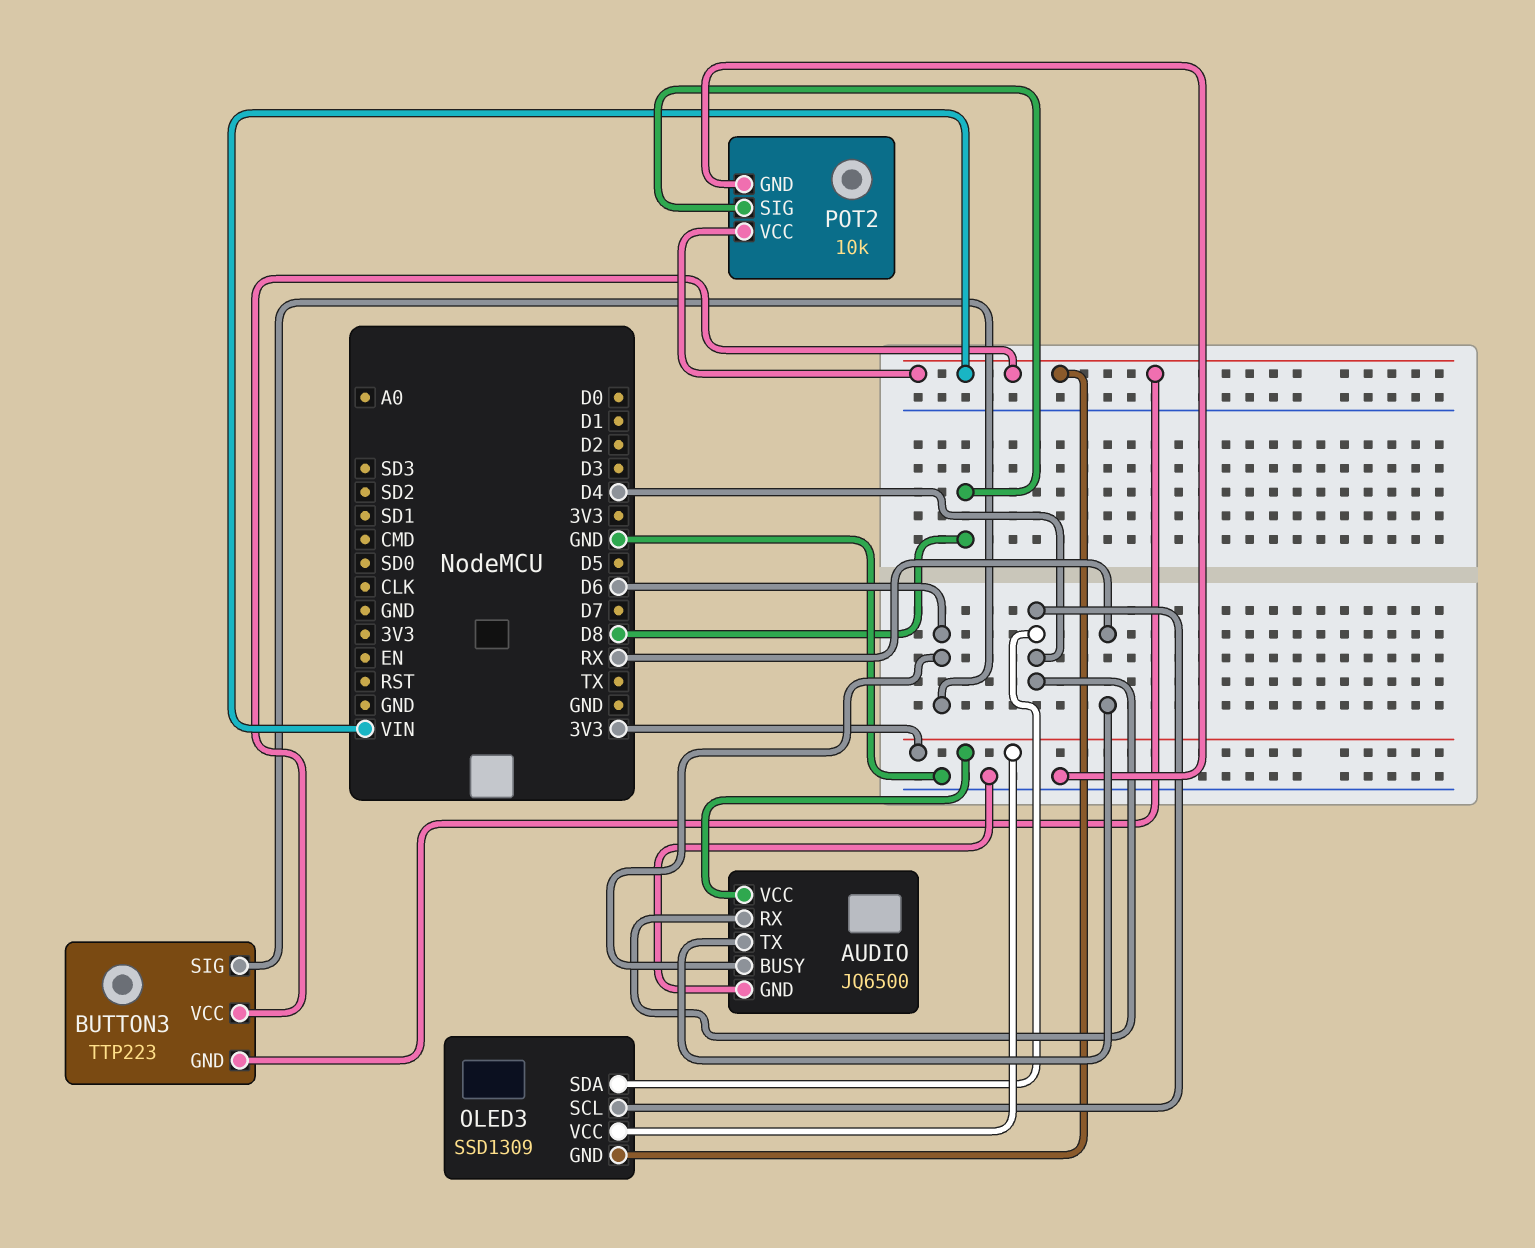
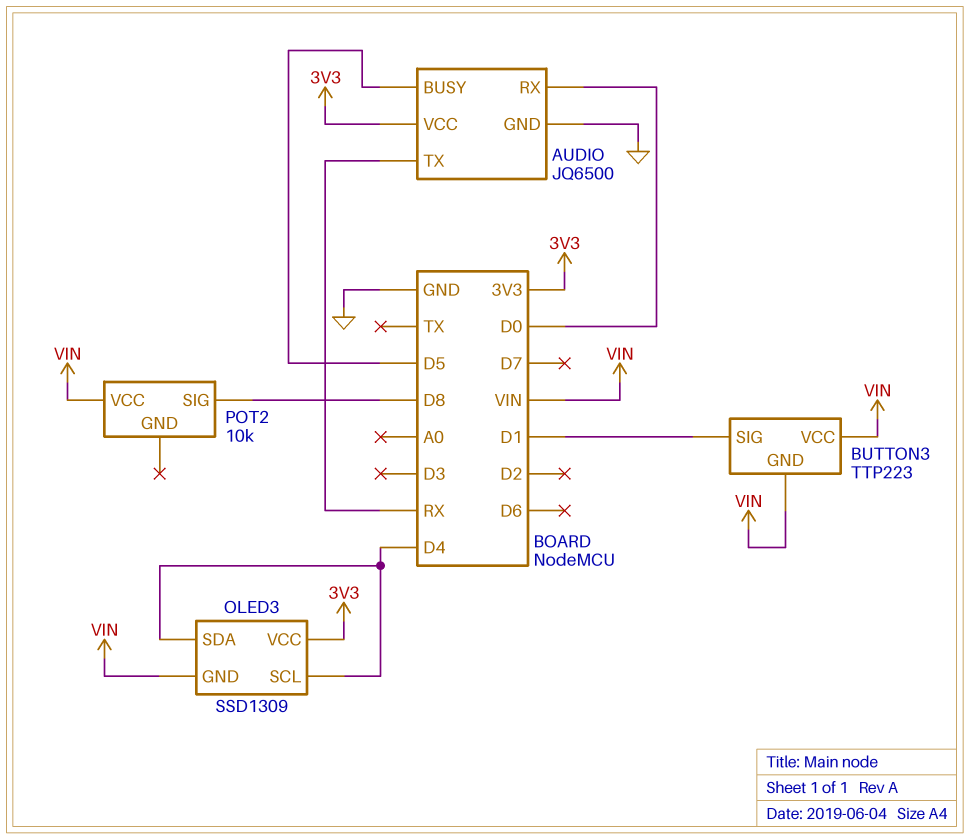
AUDIO pin BUSY: D6 -> D5
AUDIO pin RX: D4 -> D0
BUTTON3 pin SIG: D6 -> D1
POT2 pin GND: GND -> none

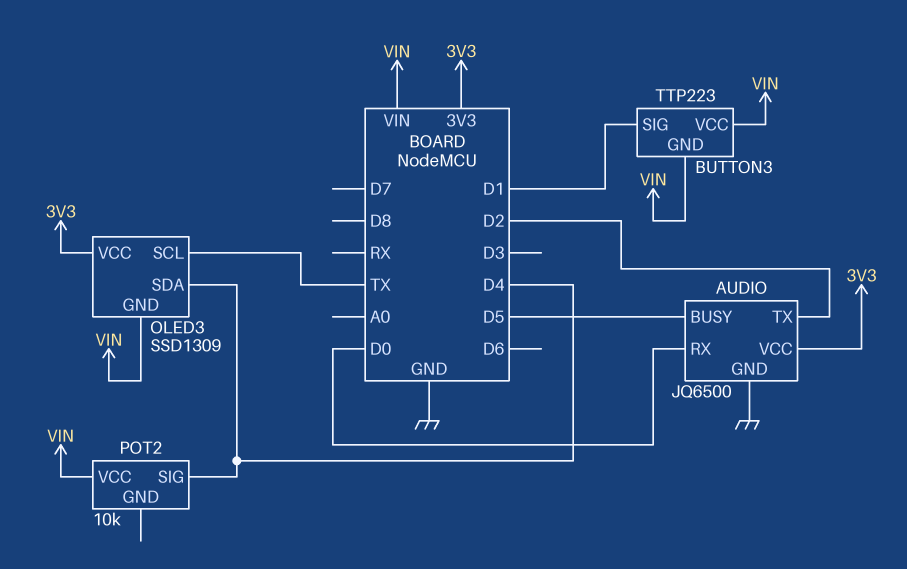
AUDIO pin TX: RX -> D2
OLED3 pin SCL: D4 -> TX
POT2 pin SIG: D8 -> D4

